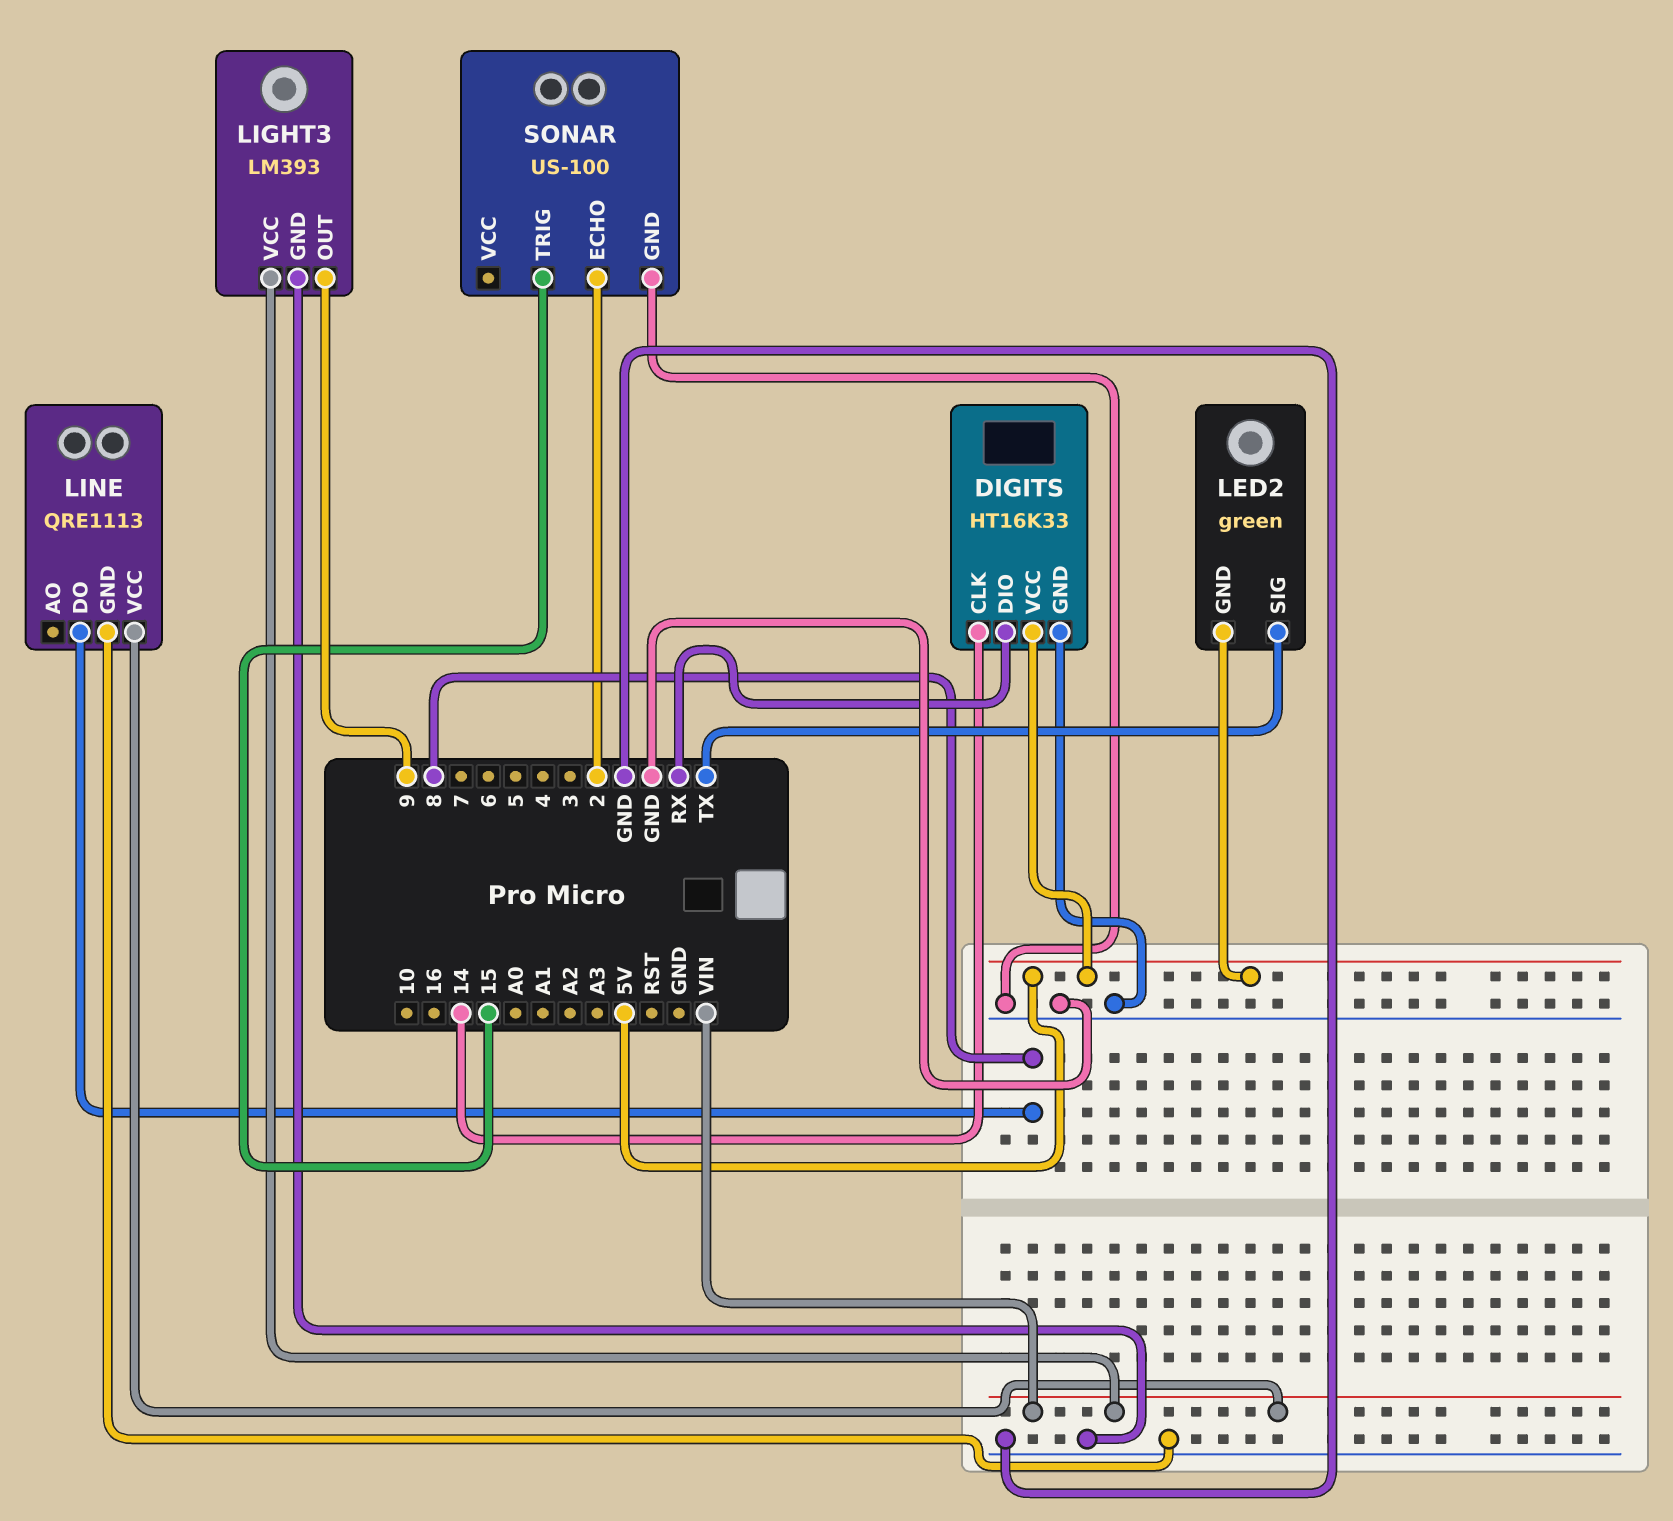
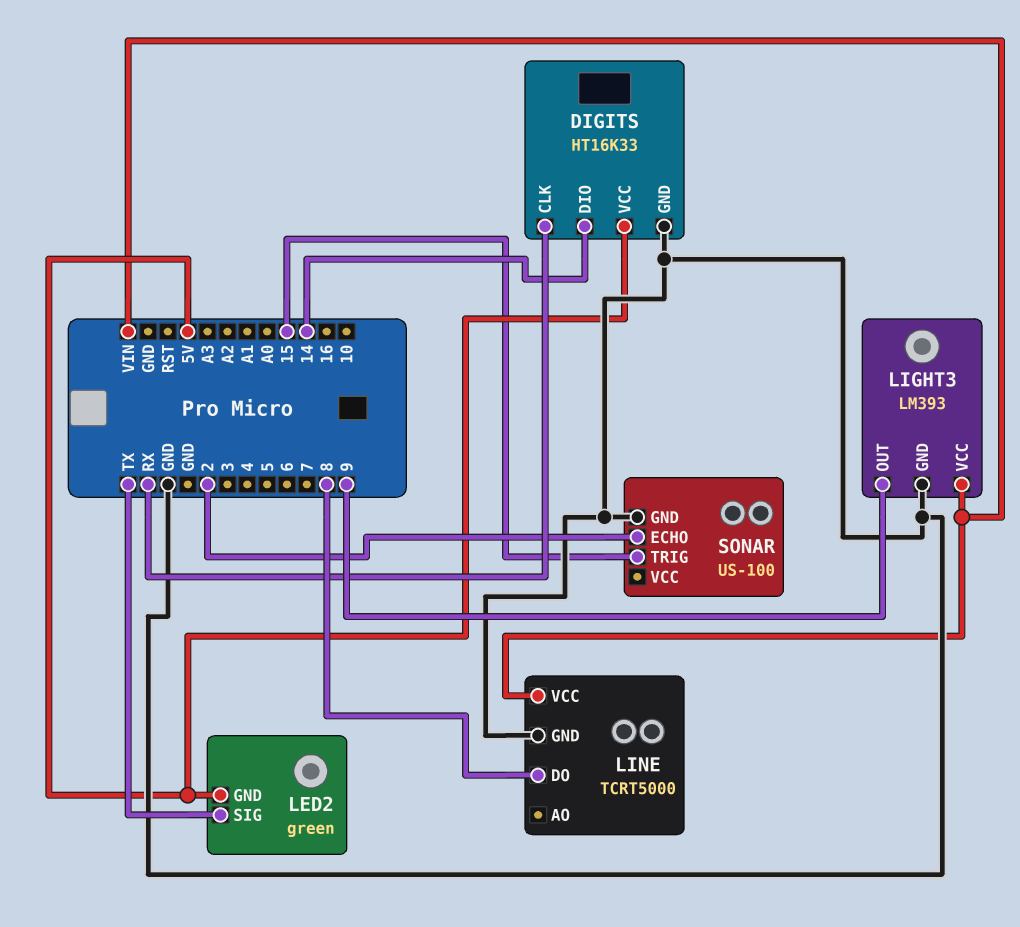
DIGITS pin CLK: 14 -> RX
DIGITS pin DIO: RX -> 14
LINE: QRE1113 -> TCRT5000

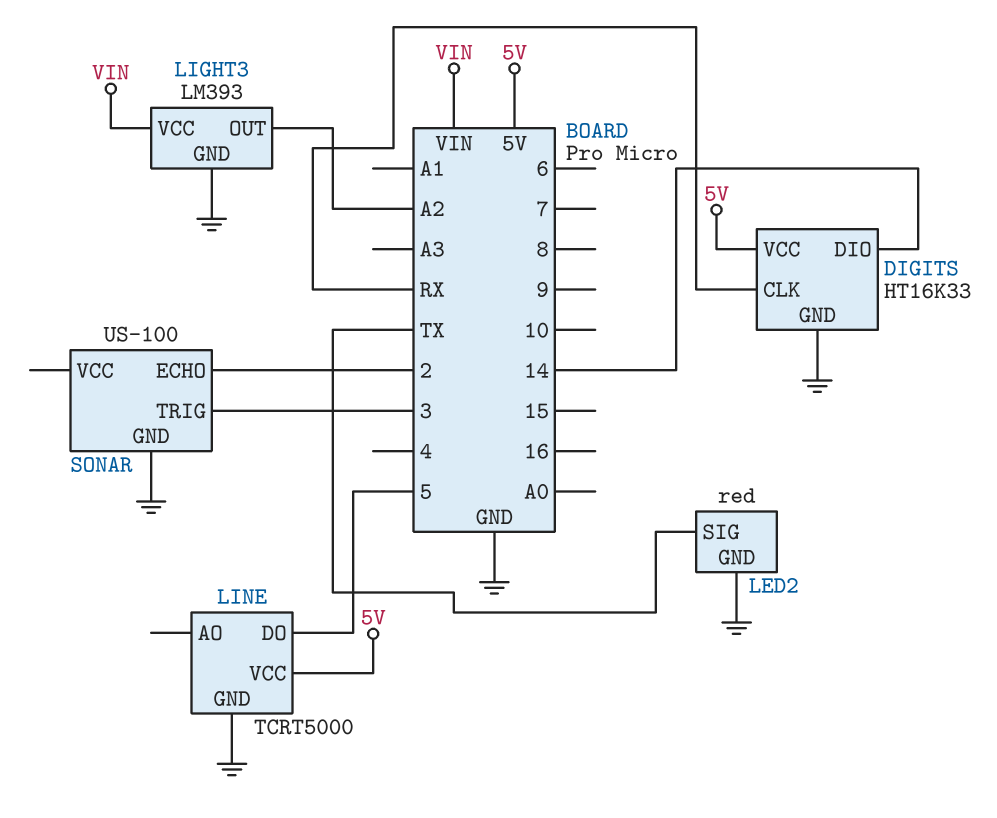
LED2: green -> red
LED2 pin GND: 5V -> GND
LIGHT3 pin OUT: 9 -> A2
LINE pin DO: 8 -> 5
LINE pin VCC: VIN -> 5V
SONAR pin TRIG: 15 -> 3

